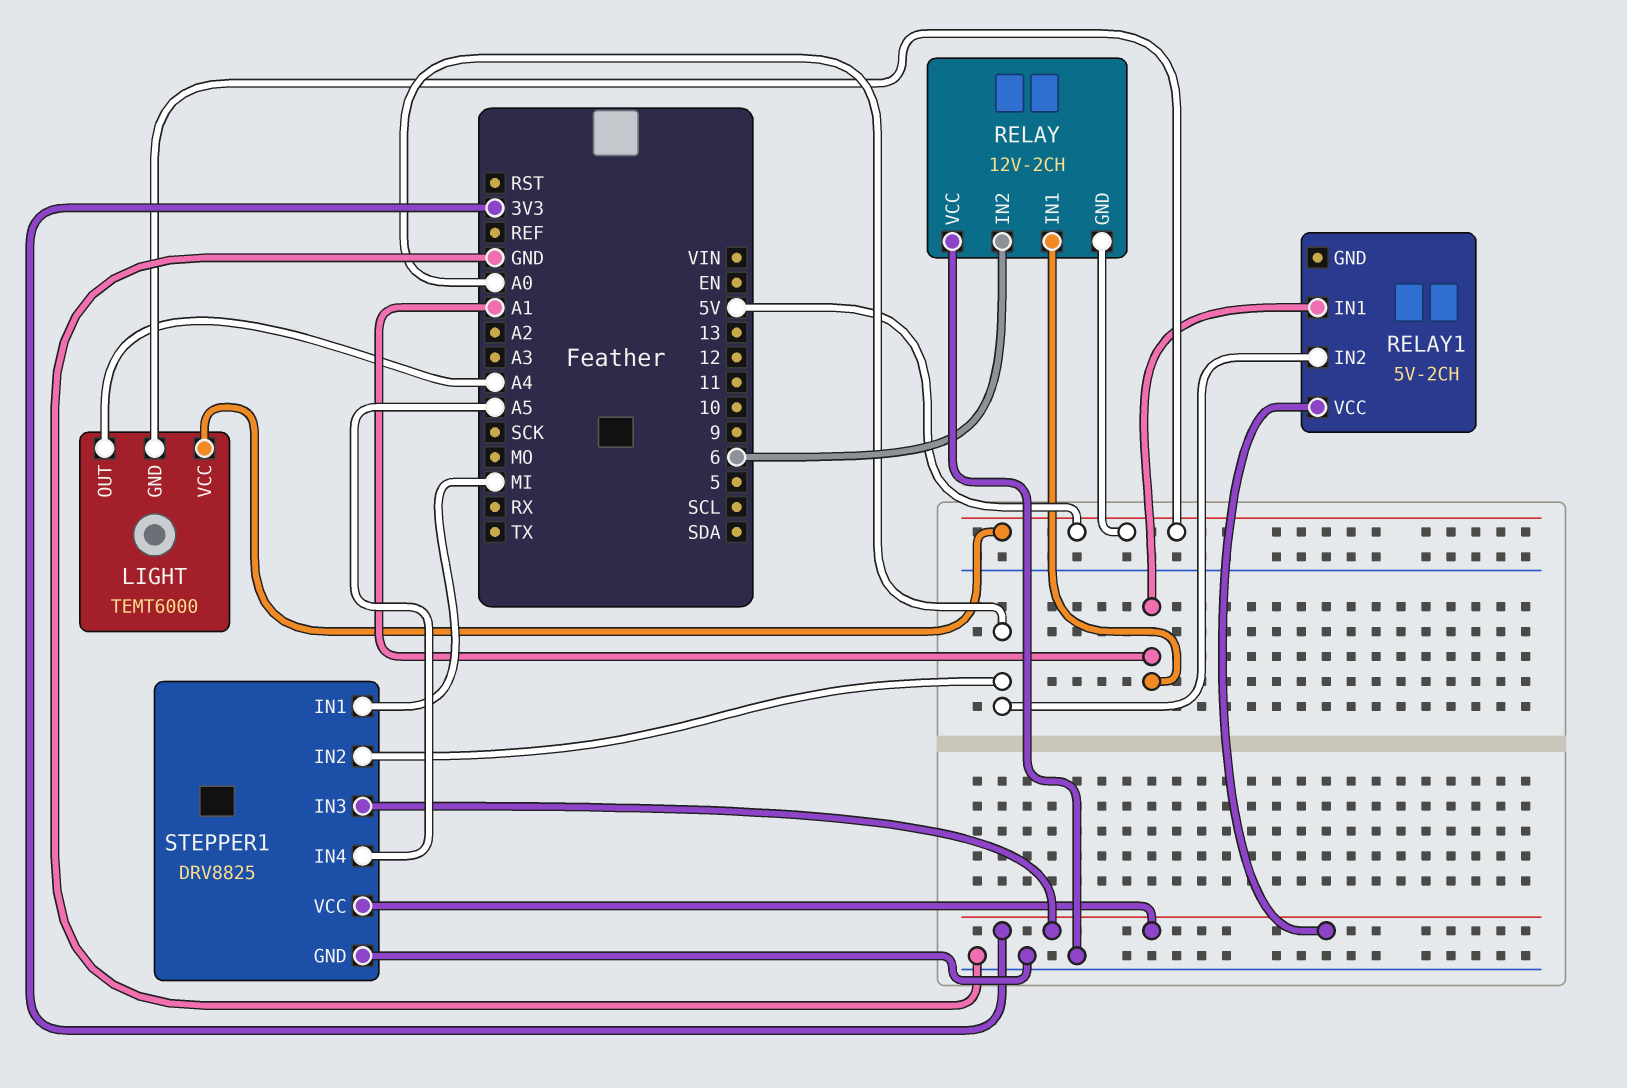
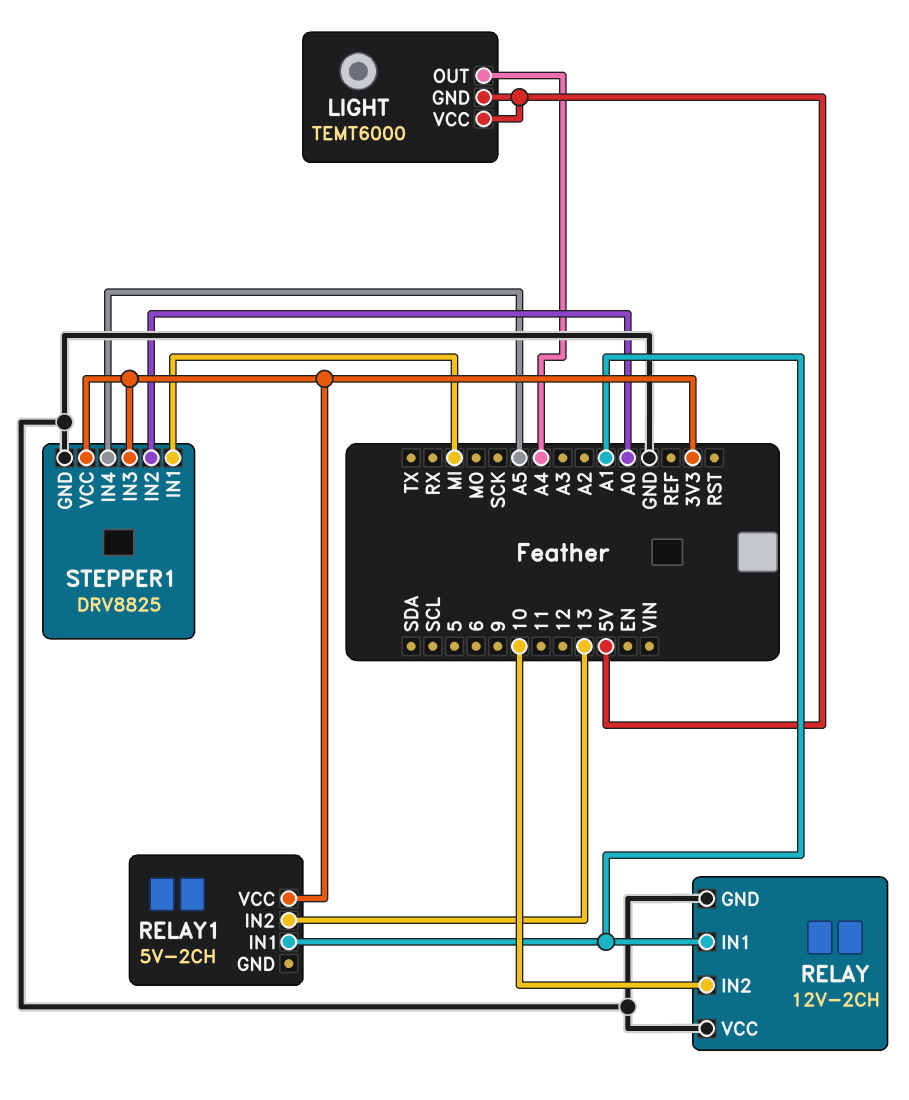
RELAY pin GND: 5V -> GND
RELAY pin IN2: 6 -> 10
RELAY1 pin IN2: A0 -> 13

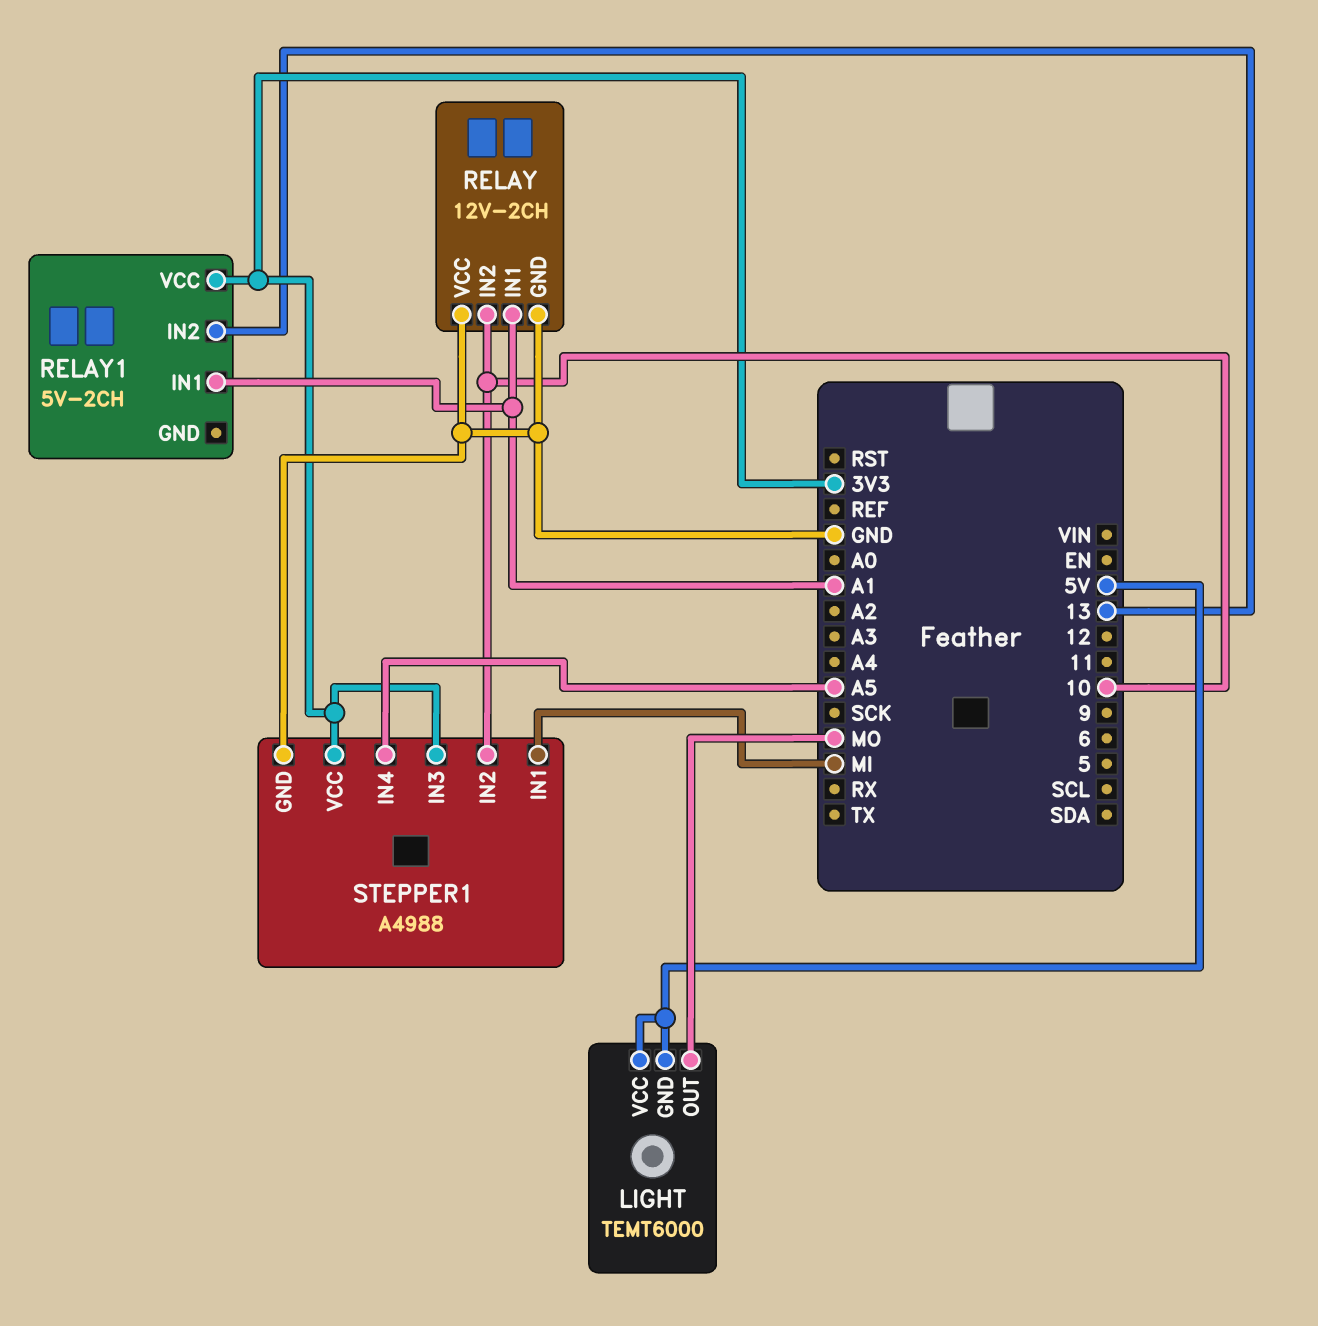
LIGHT pin OUT: A4 -> MO
STEPPER1: DRV8825 -> A4988
STEPPER1 pin IN2: A0 -> 10

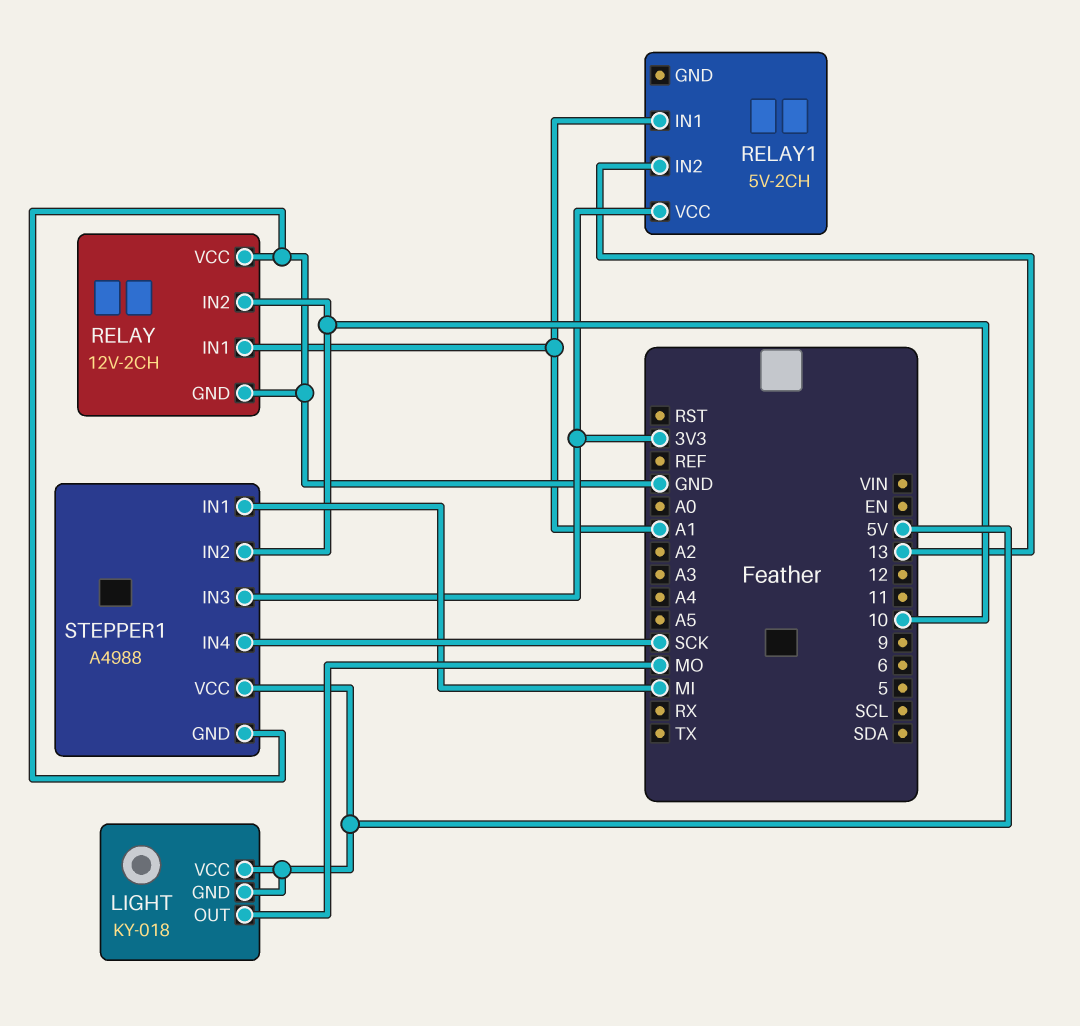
LIGHT: TEMT6000 -> KY-018
STEPPER1 pin IN4: A5 -> SCK
STEPPER1 pin VCC: 3V3 -> 5V

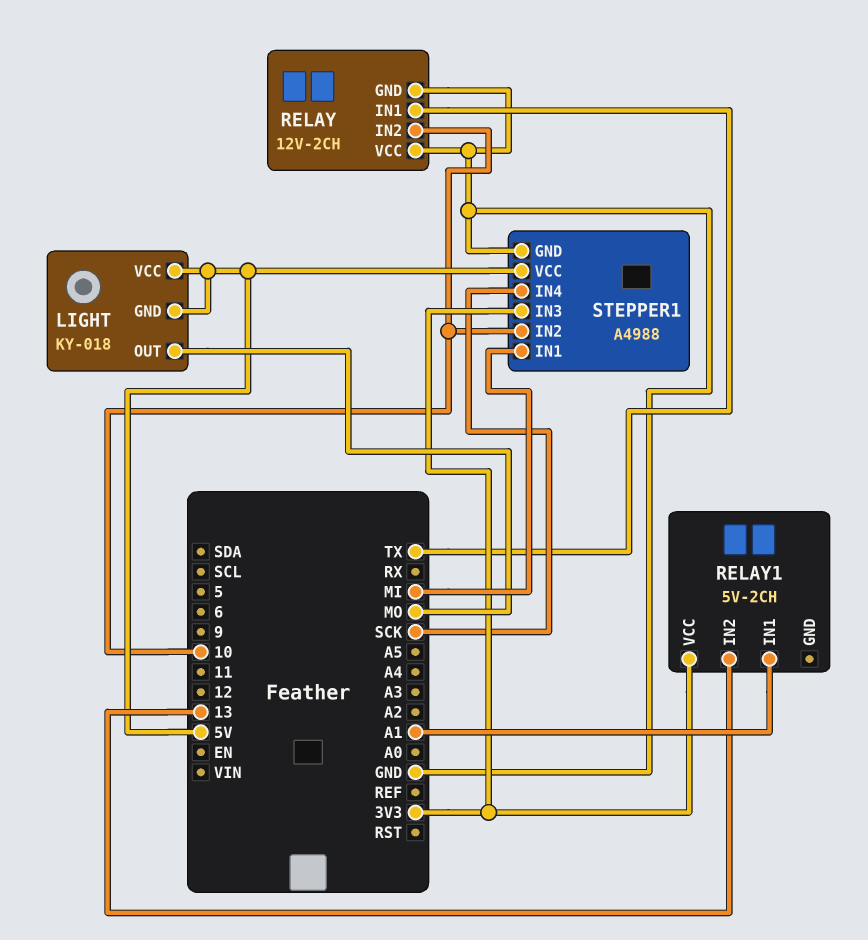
RELAY pin IN1: A1 -> TX

